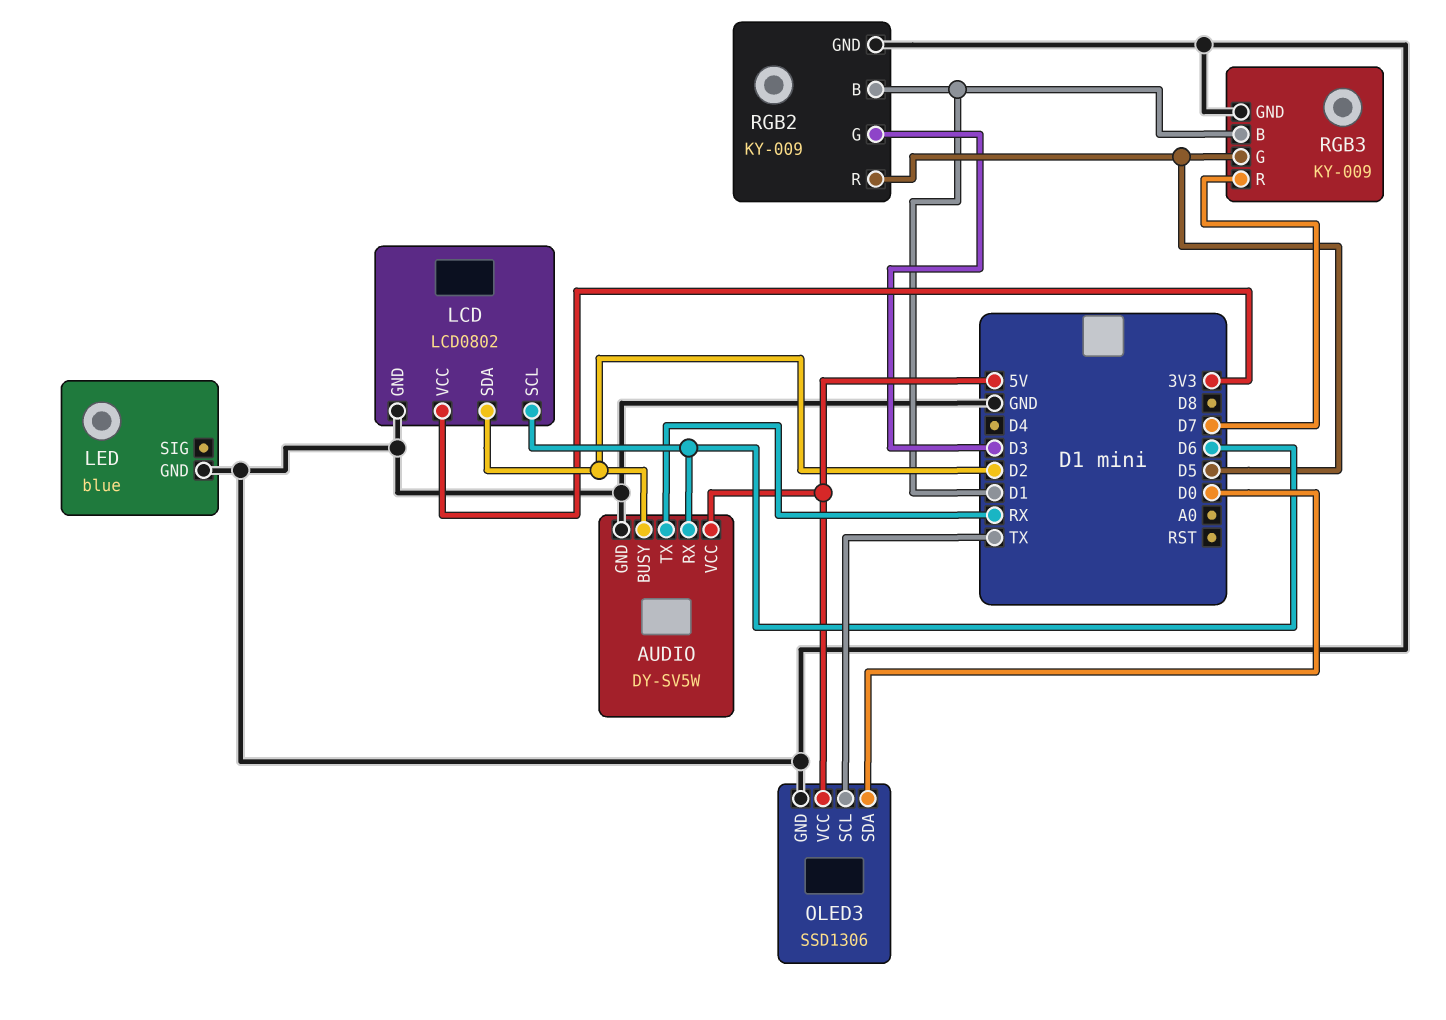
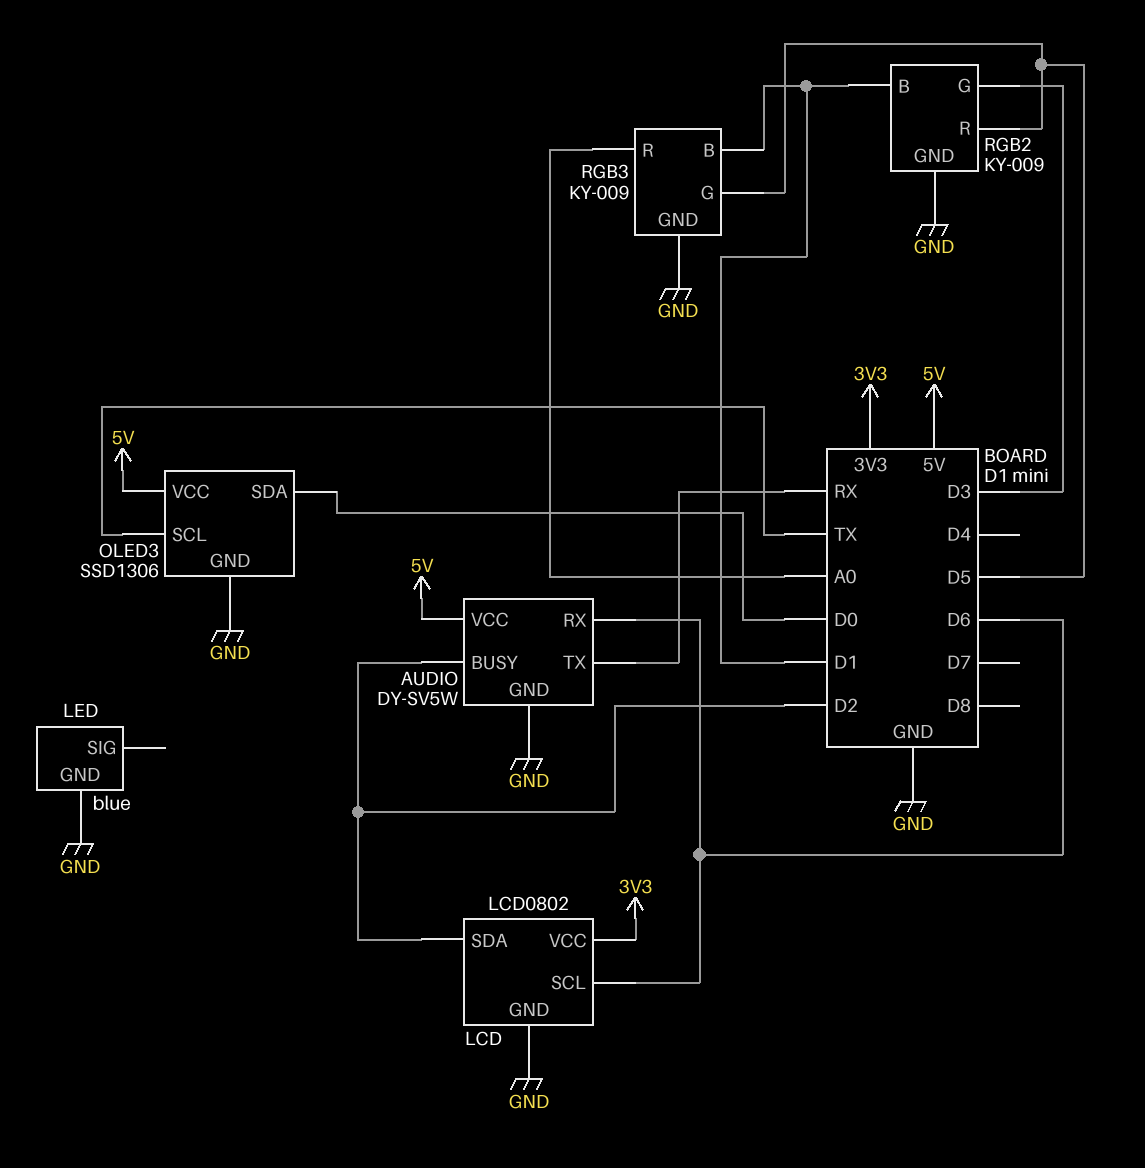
RGB3 pin R: D7 -> A0

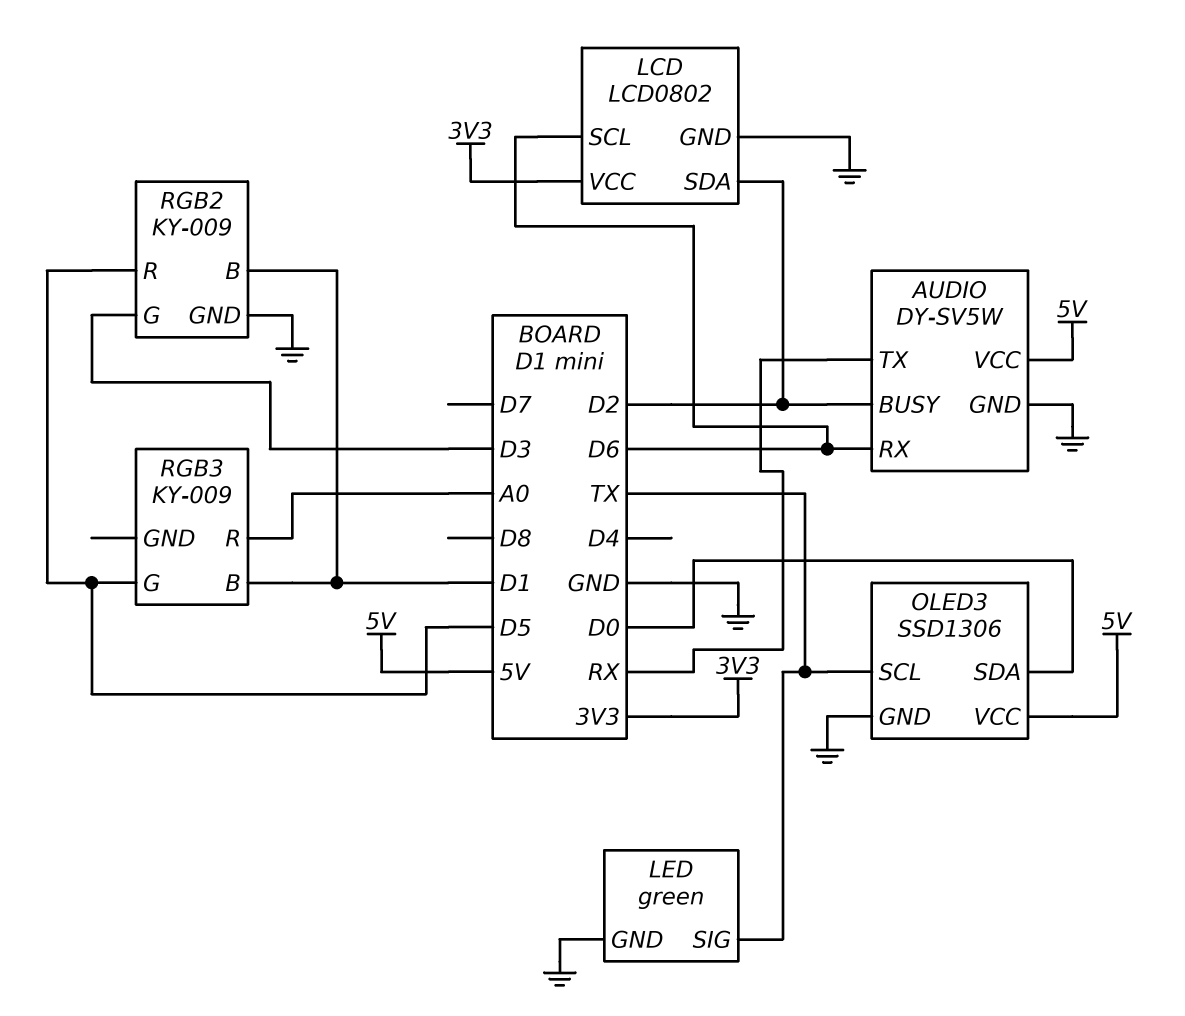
LED: blue -> green
LED pin SIG: none -> TX
RGB3 pin GND: GND -> none

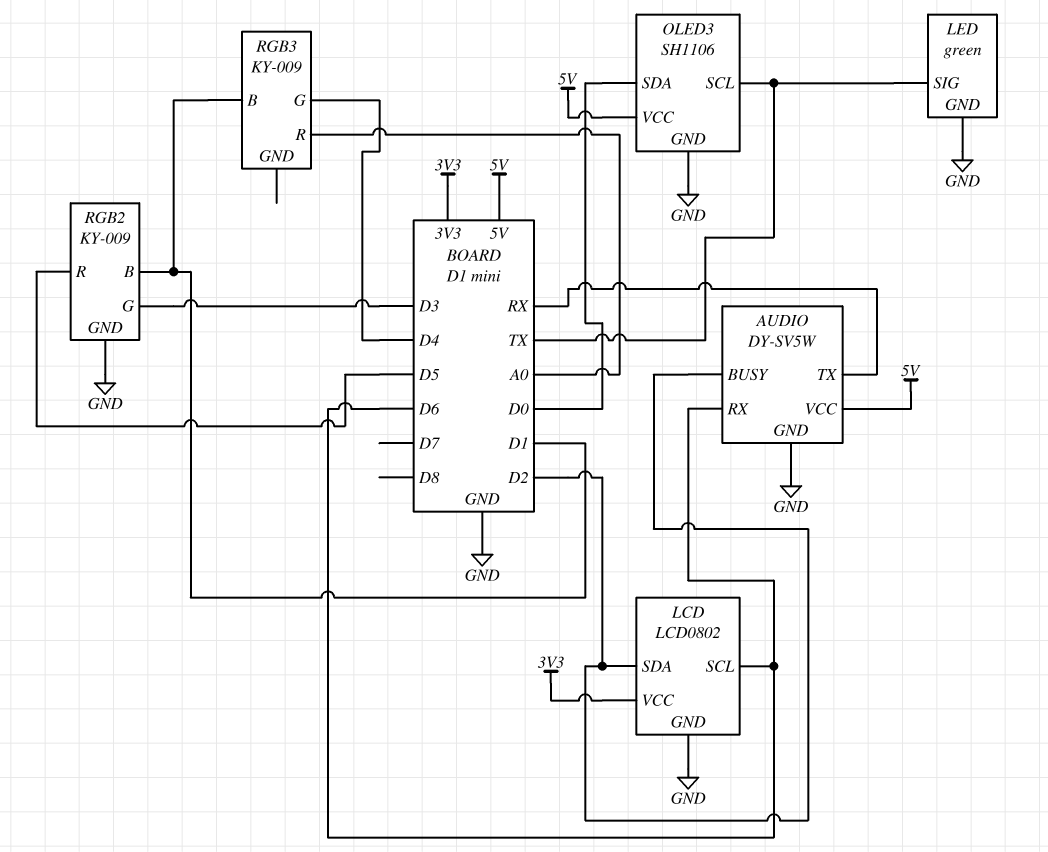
OLED3: SSD1306 -> SH1106
RGB3 pin G: D5 -> D4

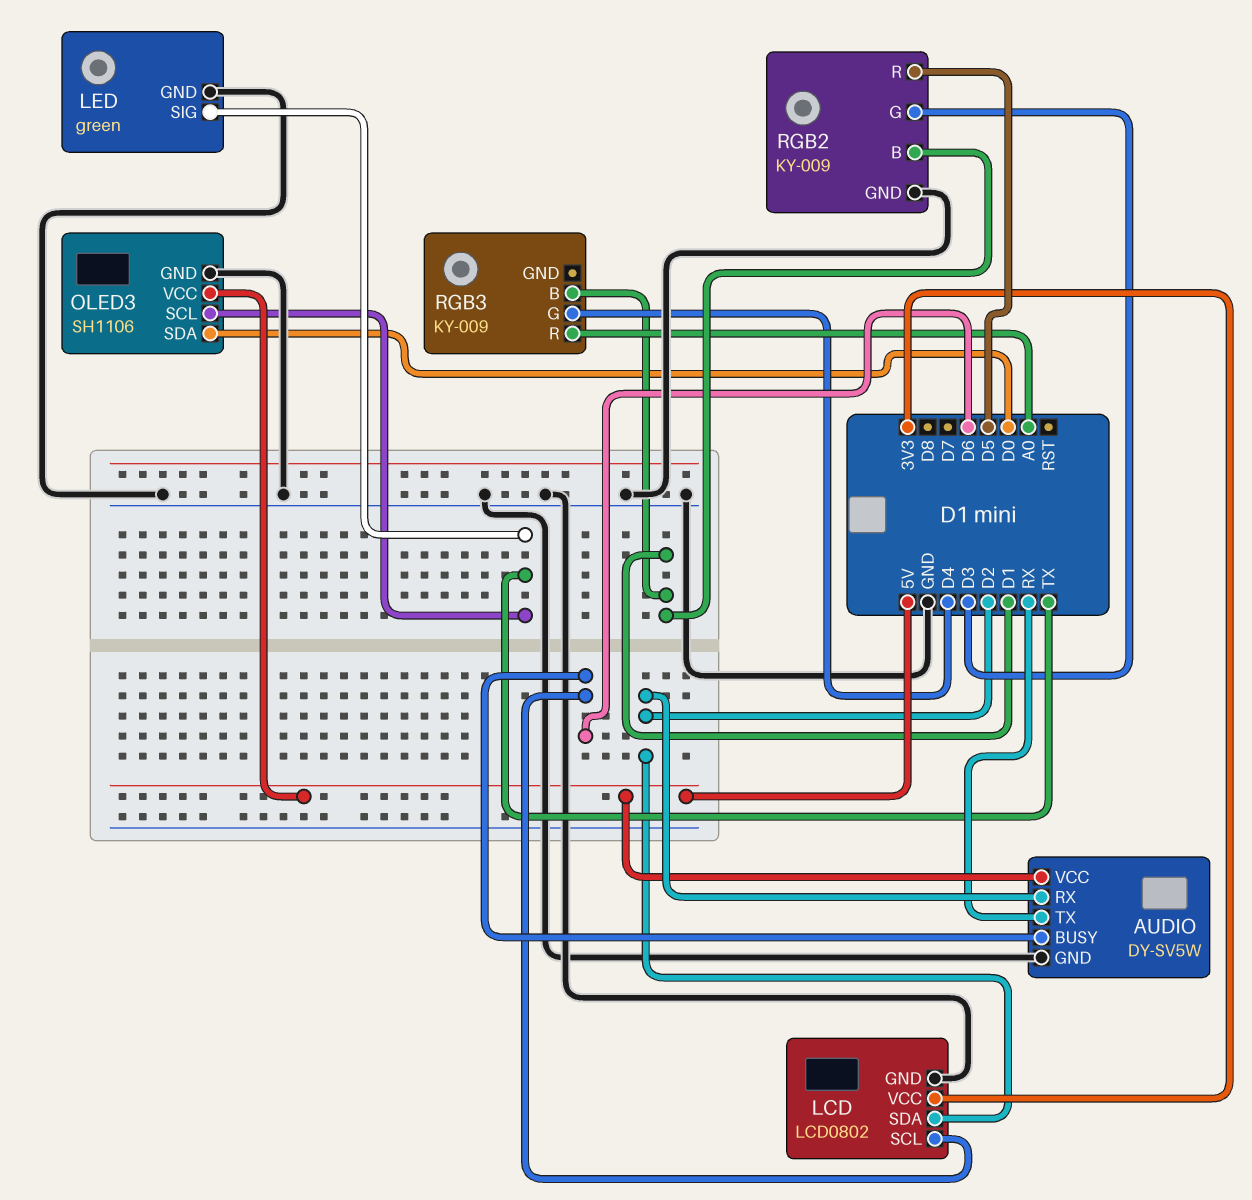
AUDIO pin BUSY: D2 -> D6
AUDIO pin RX: D6 -> D2

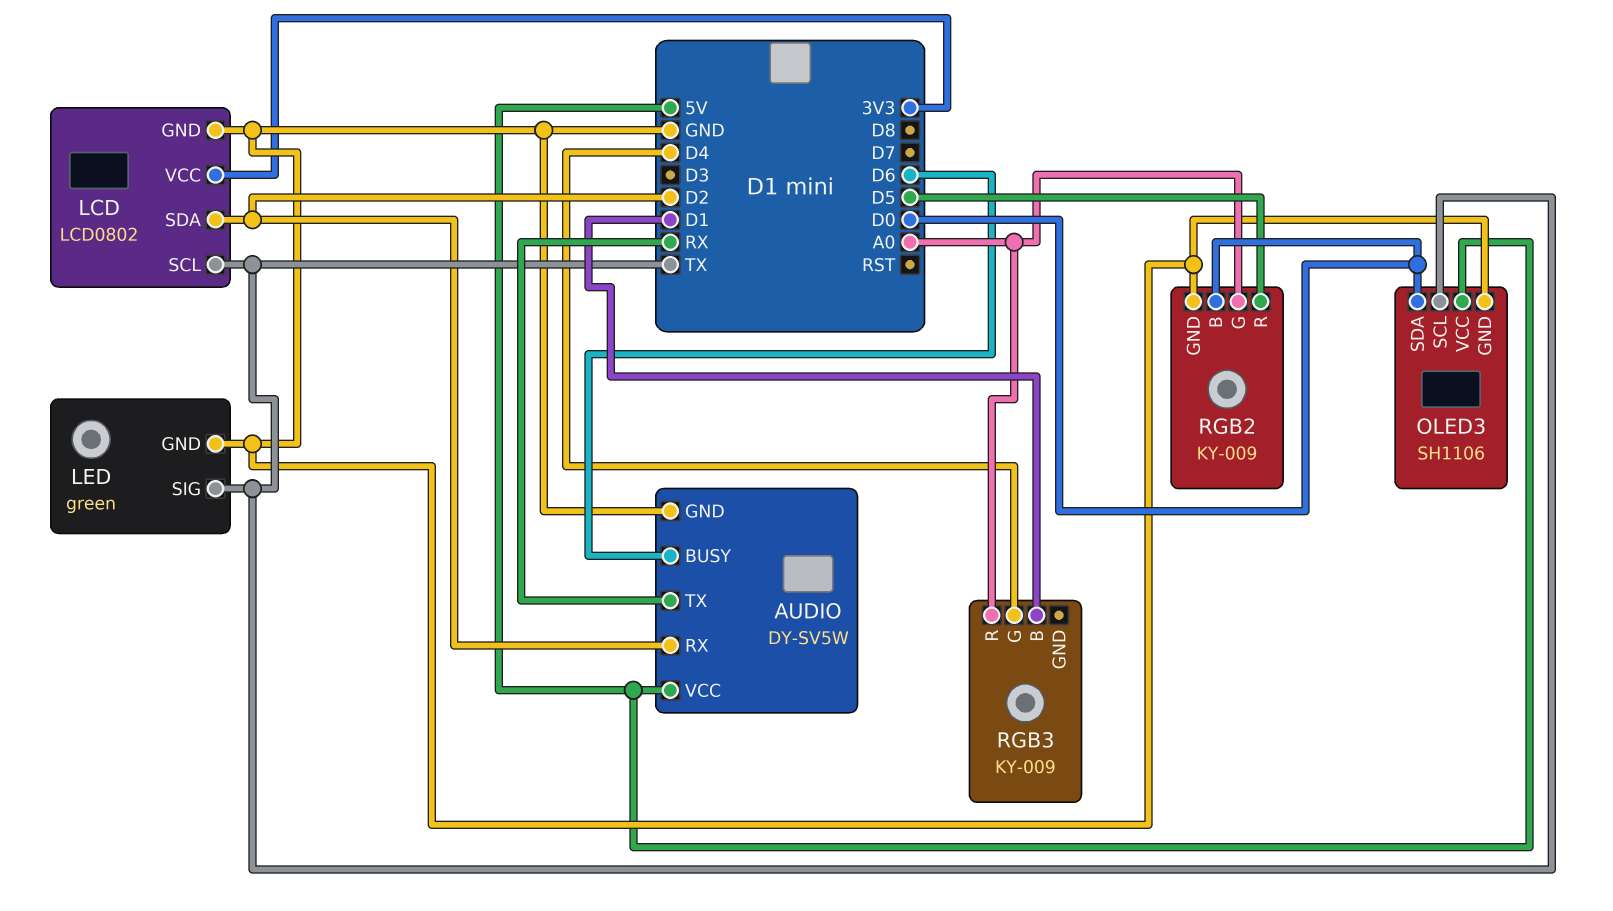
LCD pin SCL: D6 -> TX
RGB2 pin B: D1 -> D0
RGB2 pin G: D3 -> A0

